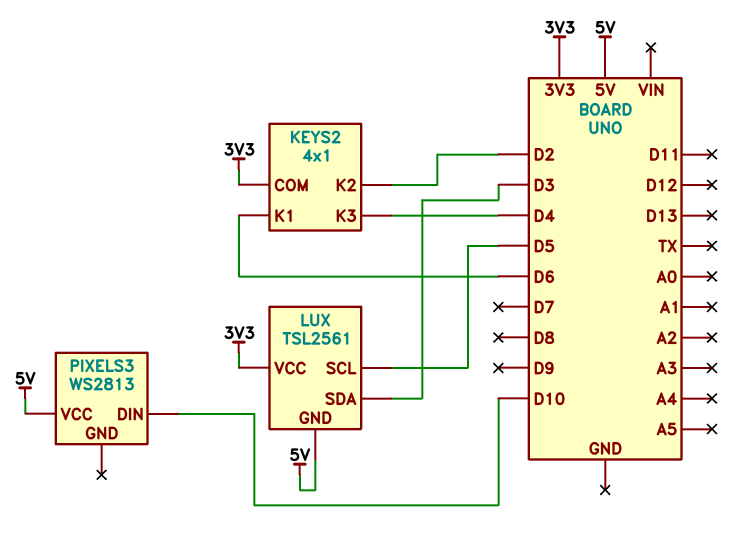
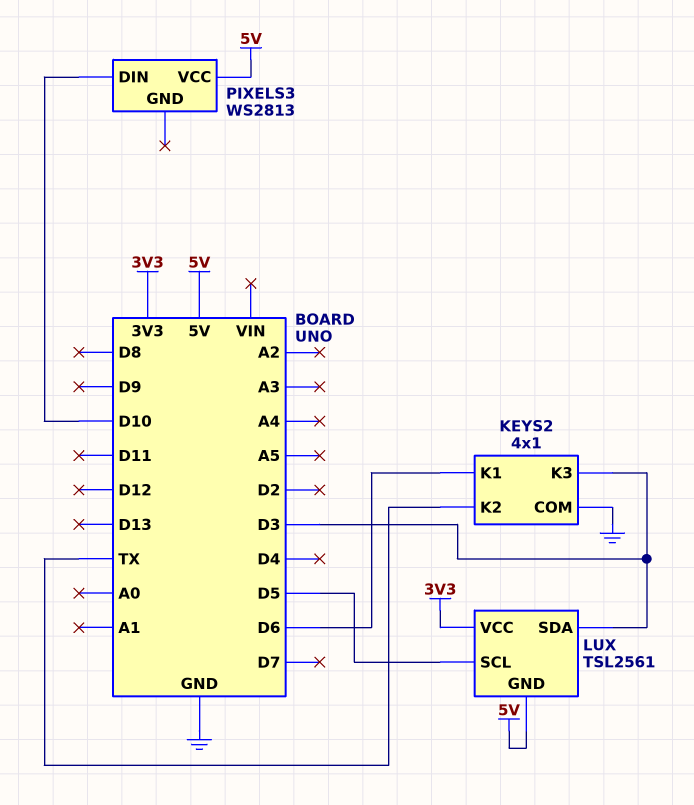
KEYS2 pin COM: 3V3 -> GND
KEYS2 pin K2: D2 -> TX
KEYS2 pin K3: D4 -> D3

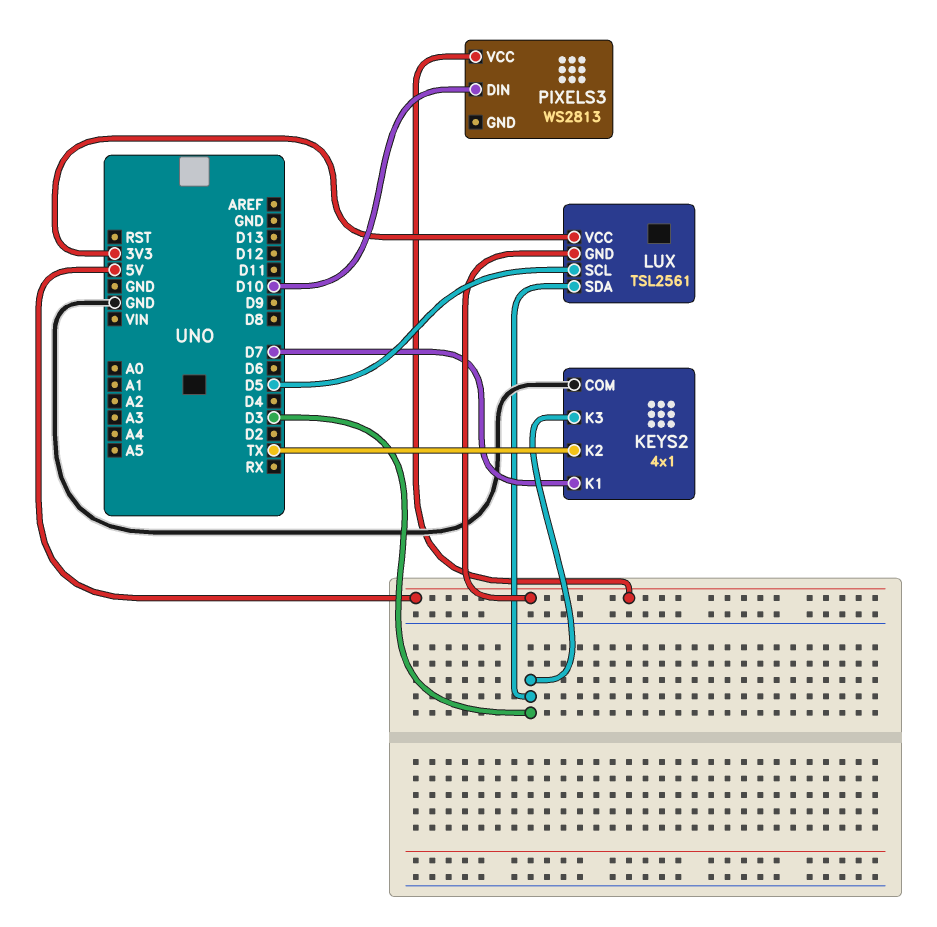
KEYS2 pin K1: D6 -> D7

